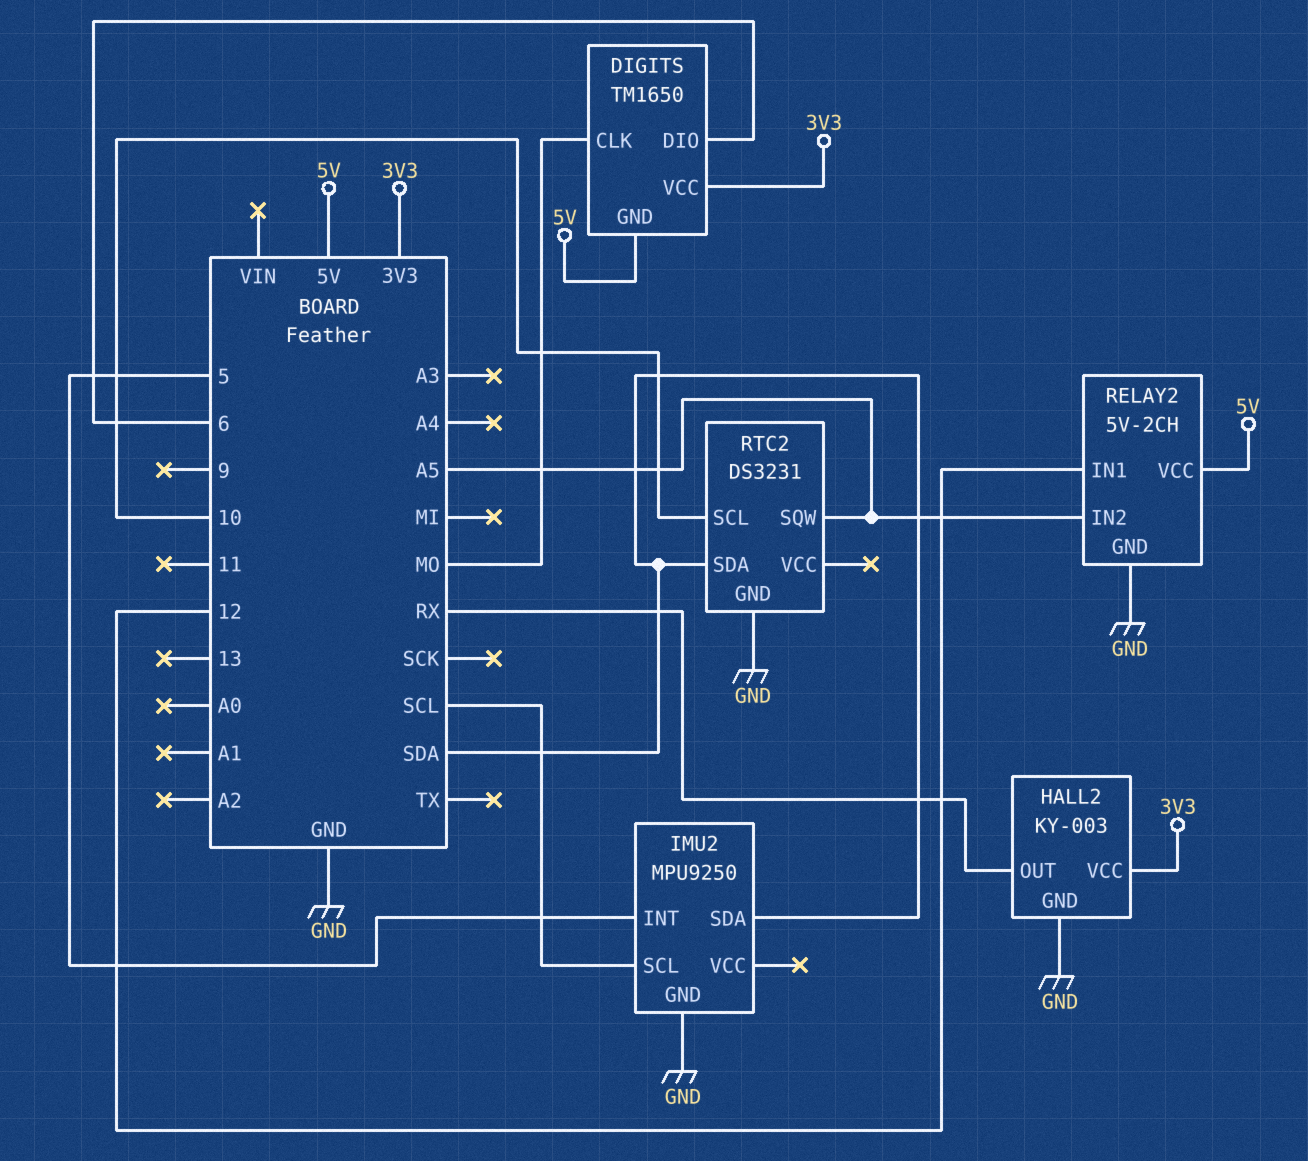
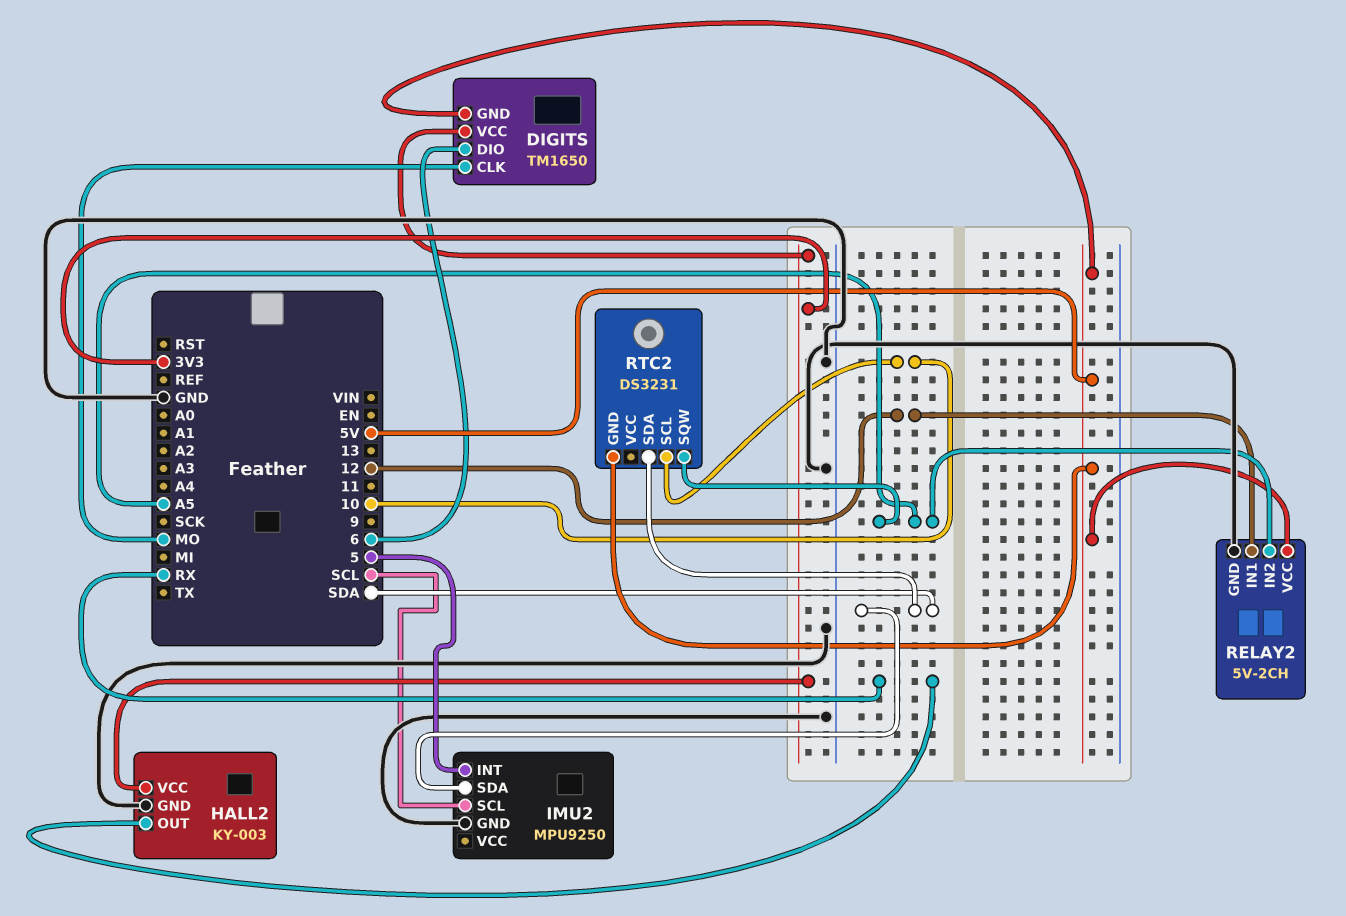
RTC2 pin GND: GND -> 5V

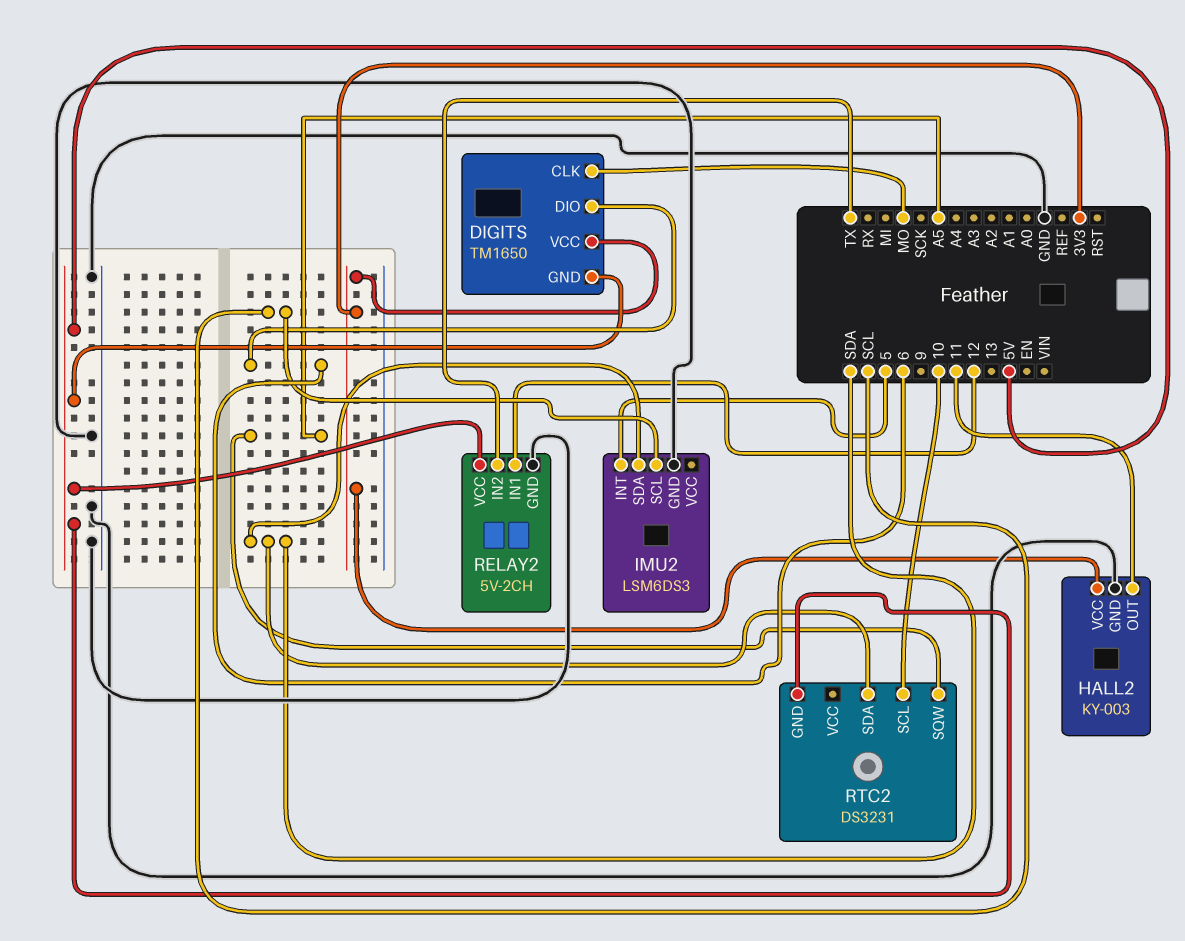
HALL2 pin OUT: RX -> 11
IMU2: MPU9250 -> LSM6DS3
RELAY2 pin IN2: A5 -> TX

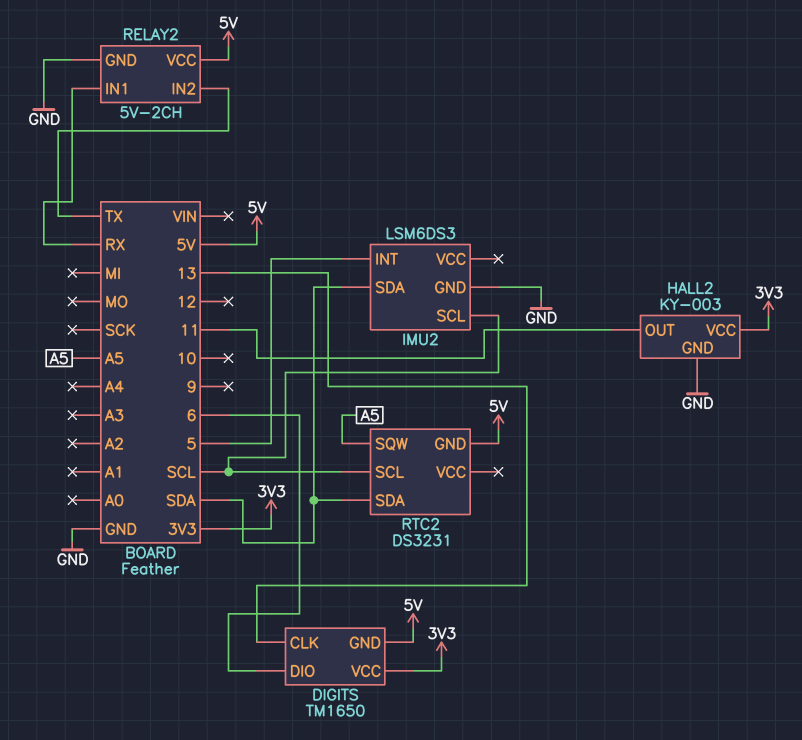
DIGITS pin CLK: MO -> 13
RELAY2 pin IN1: 12 -> RX
RTC2 pin SCL: 10 -> SCL

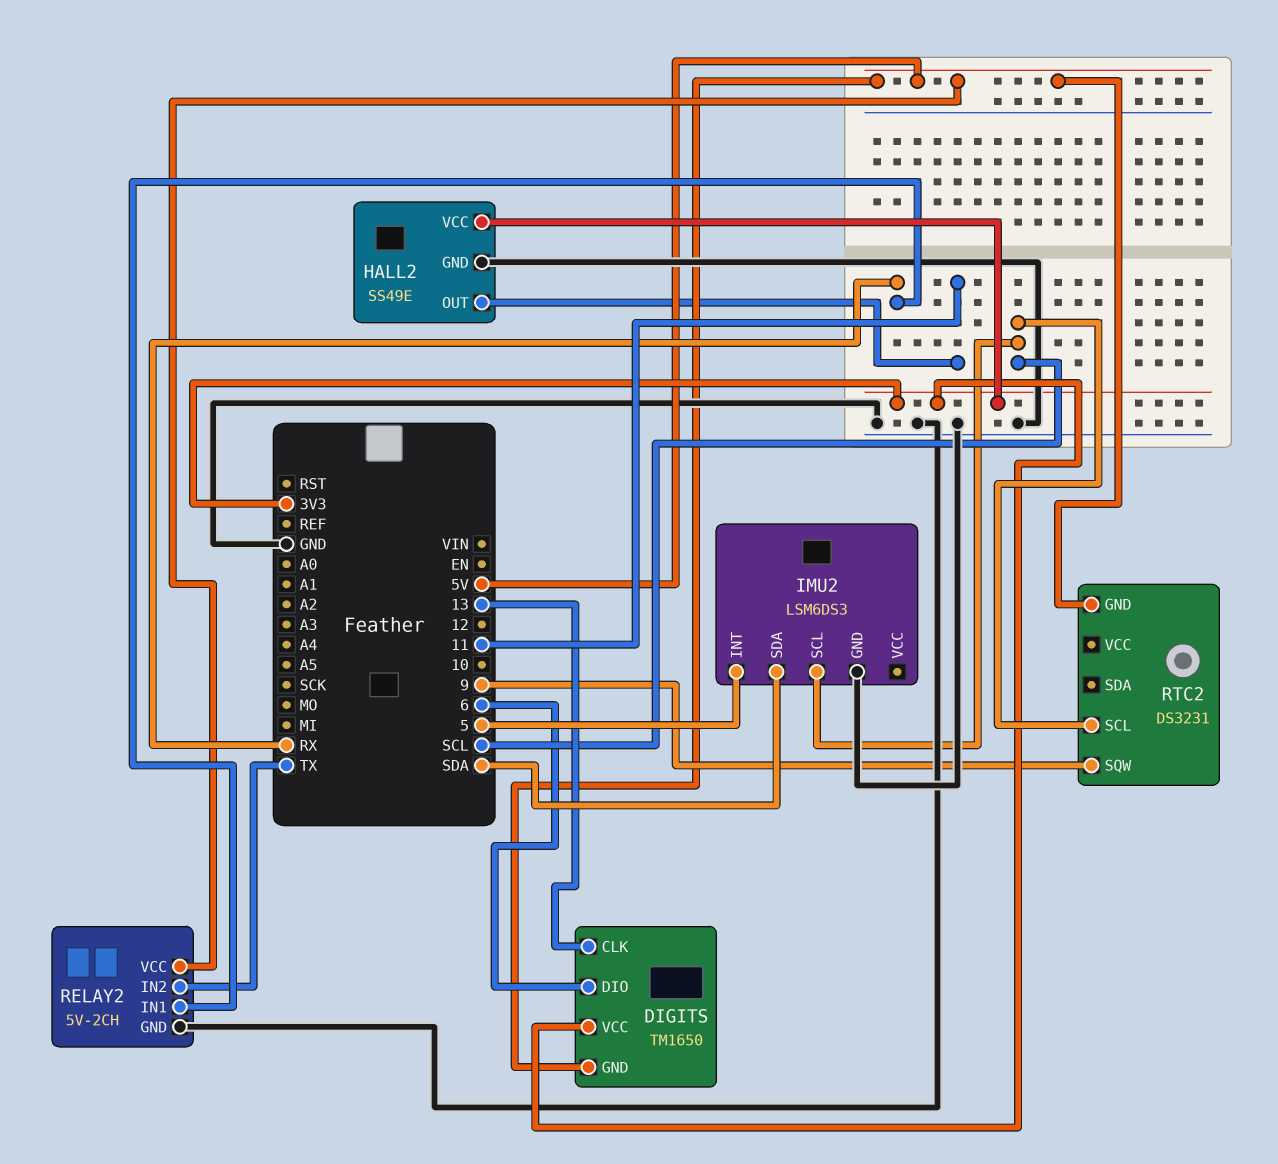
HALL2: KY-003 -> SS49E
RTC2 pin SDA: SDA -> none
RTC2 pin SQW: A5 -> 9

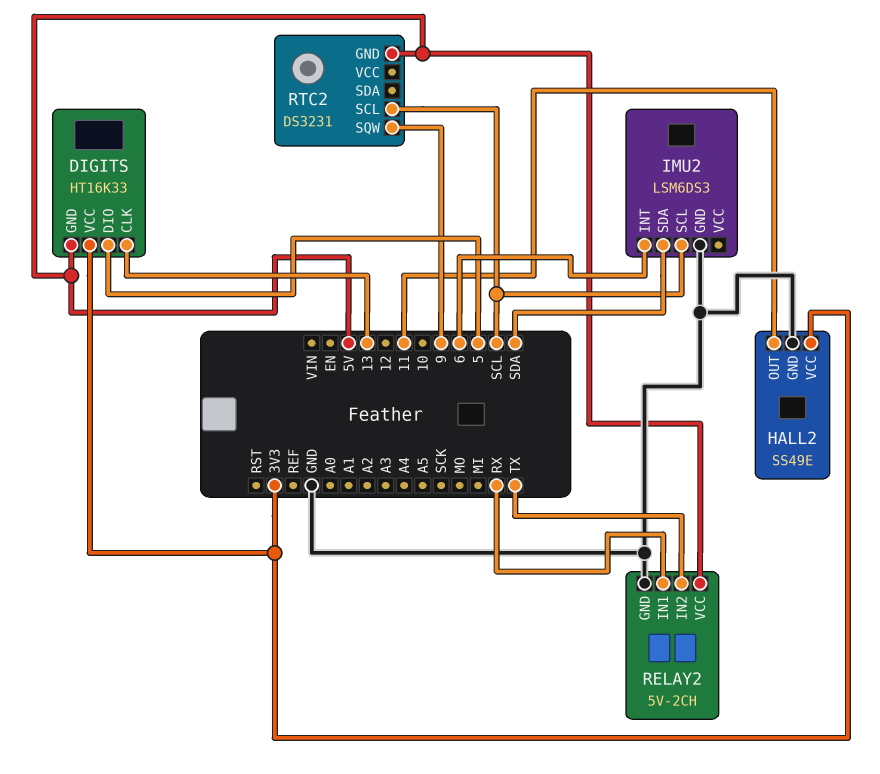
DIGITS: TM1650 -> HT16K33
DIGITS pin DIO: 6 -> 5
IMU2 pin INT: 5 -> 6

